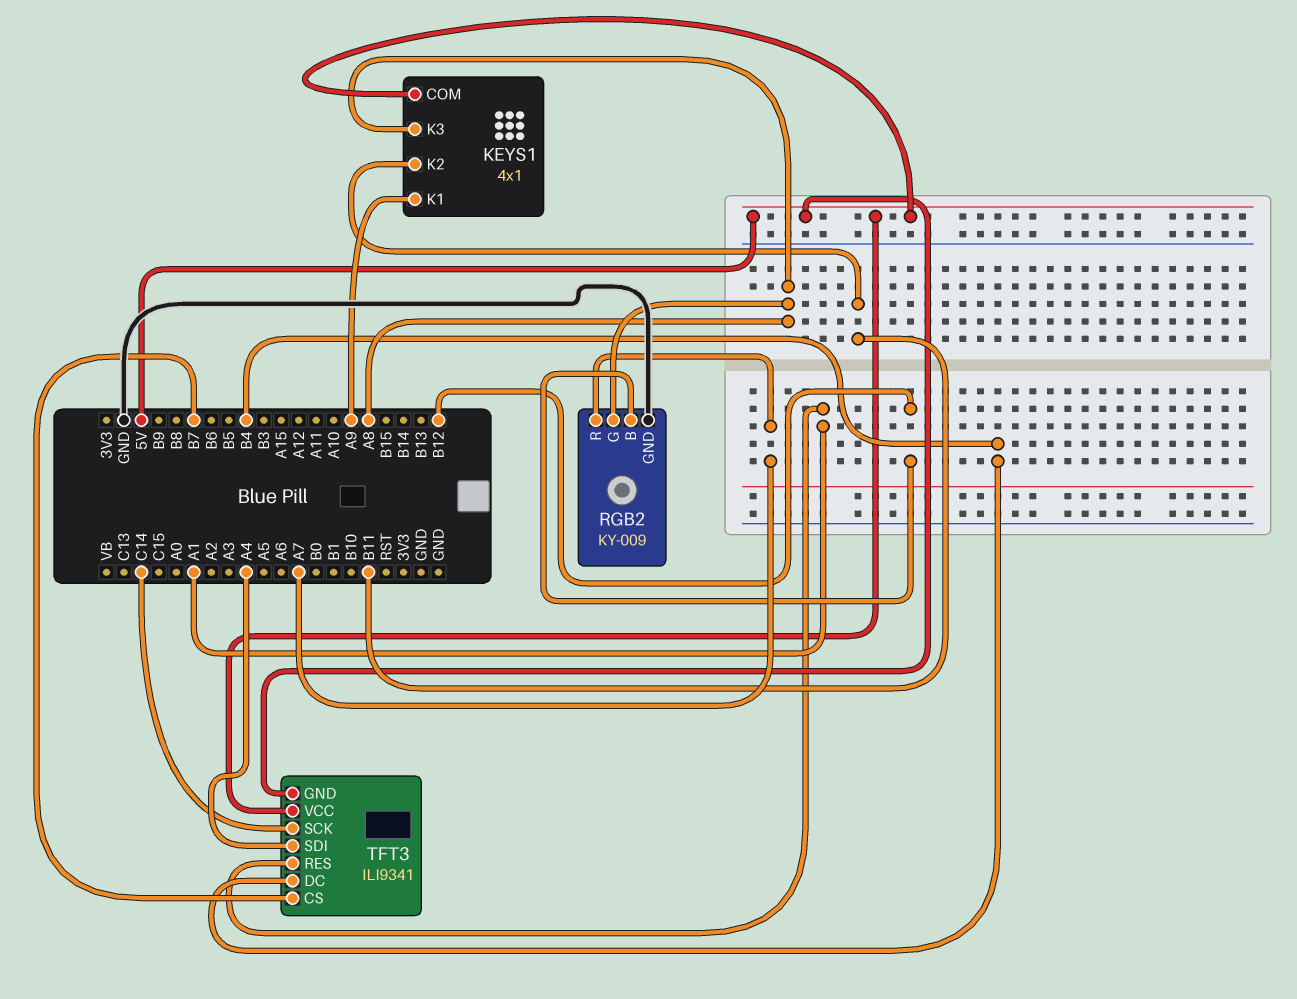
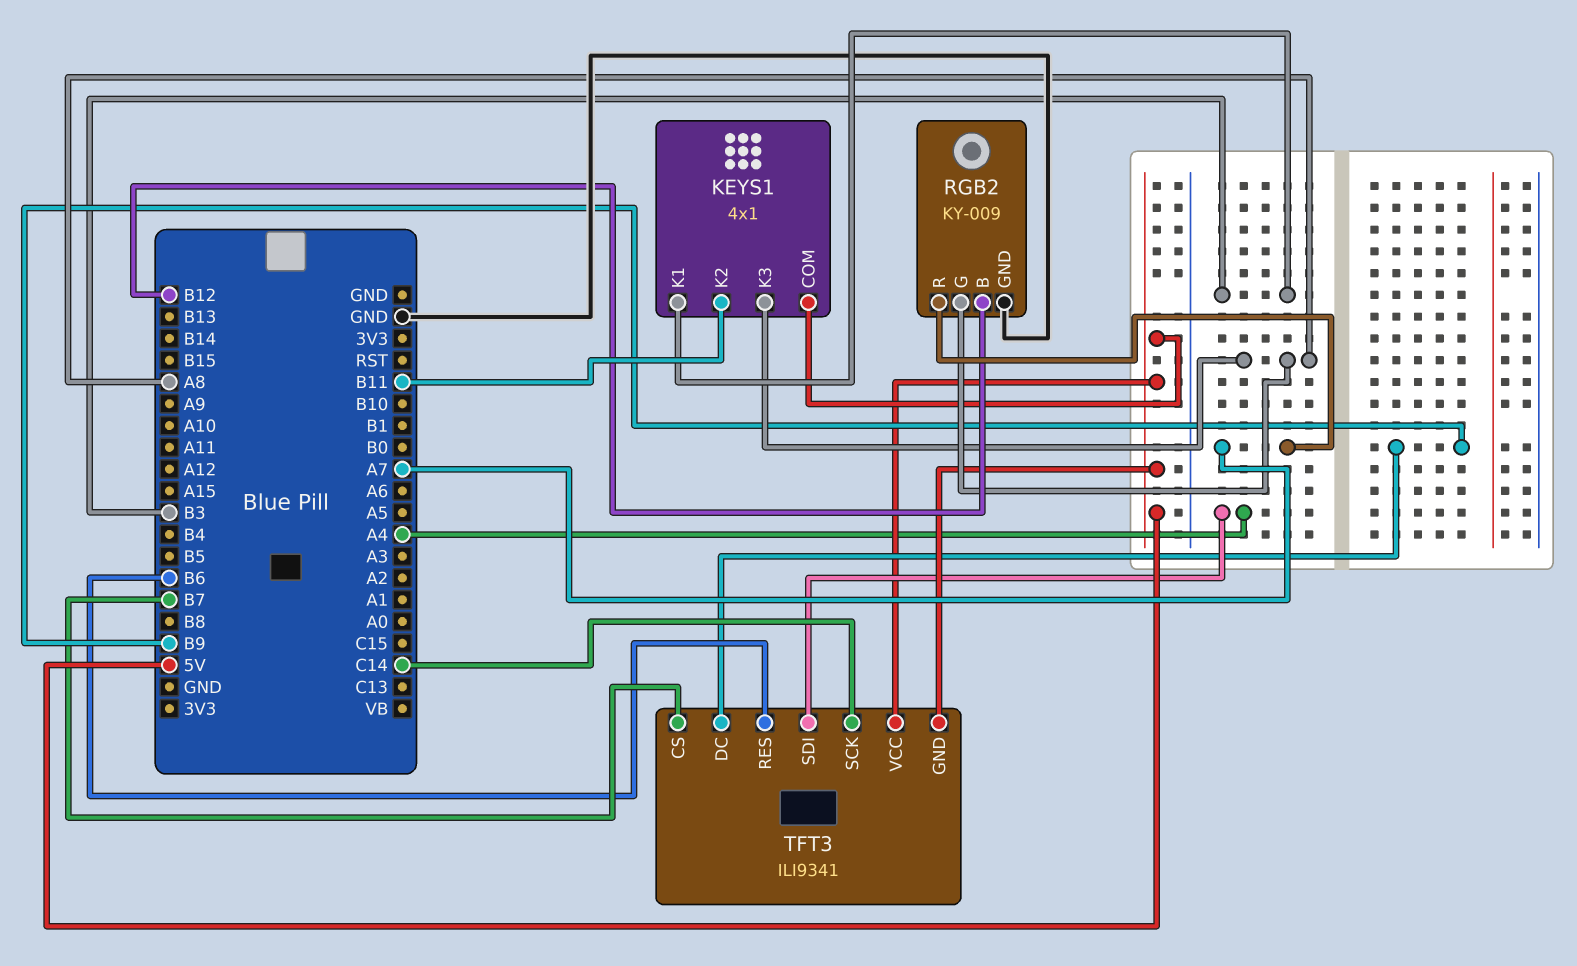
KEYS1 pin K1: A9 -> B3
TFT3 pin DC: B4 -> B9
TFT3 pin RES: A1 -> B6

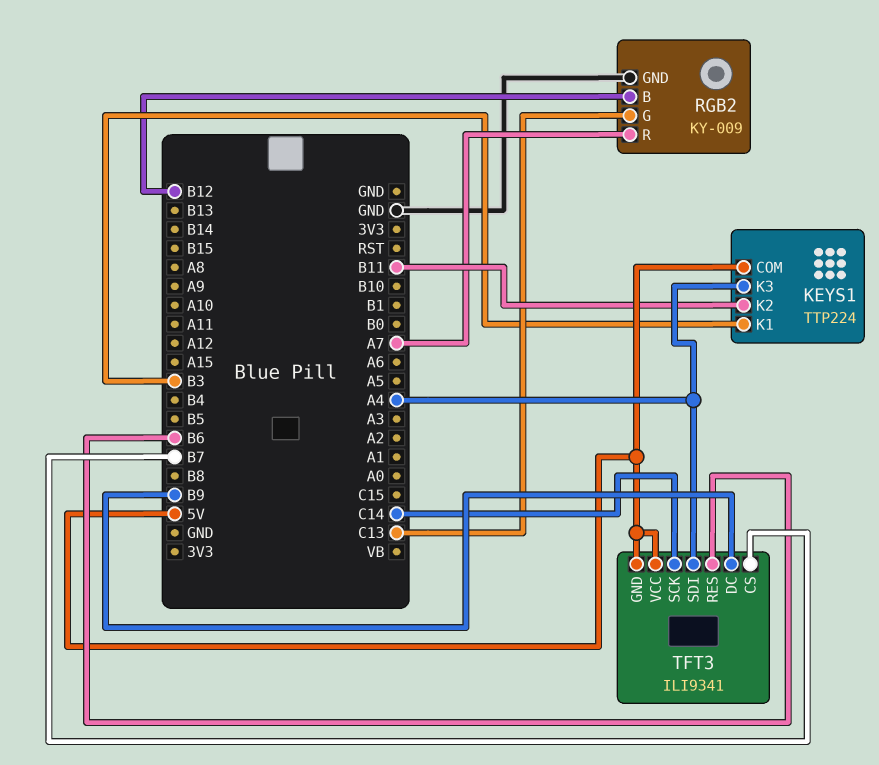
KEYS1: 4x1 -> TTP224
KEYS1 pin K3: A8 -> A4
RGB2 pin G: A8 -> C13

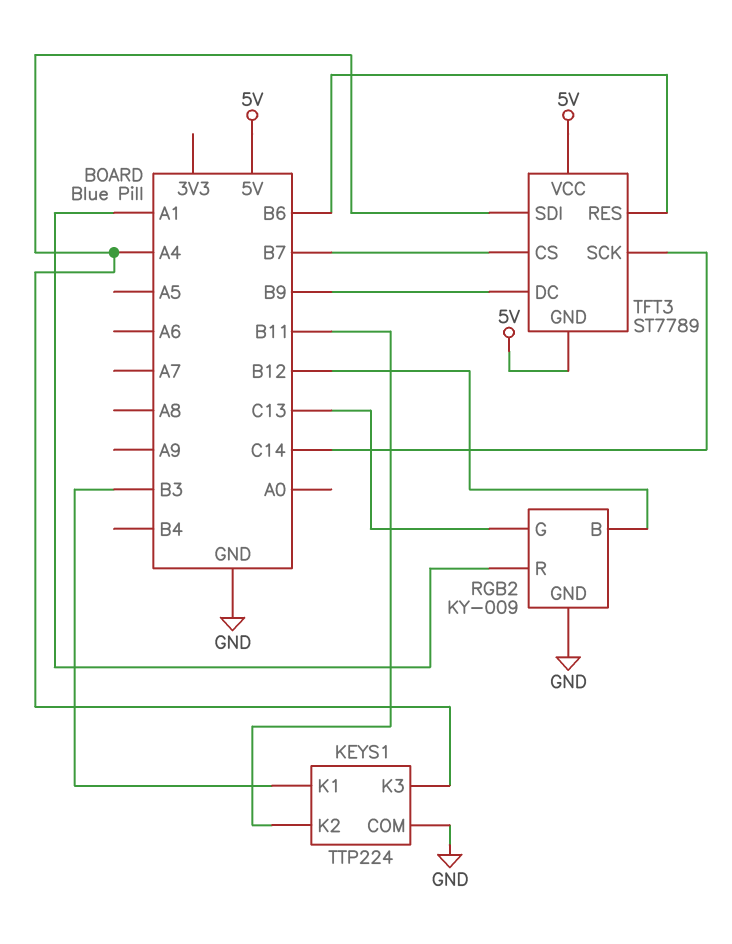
KEYS1 pin COM: 5V -> GND
RGB2 pin R: A7 -> A1
TFT3: ILI9341 -> ST7789

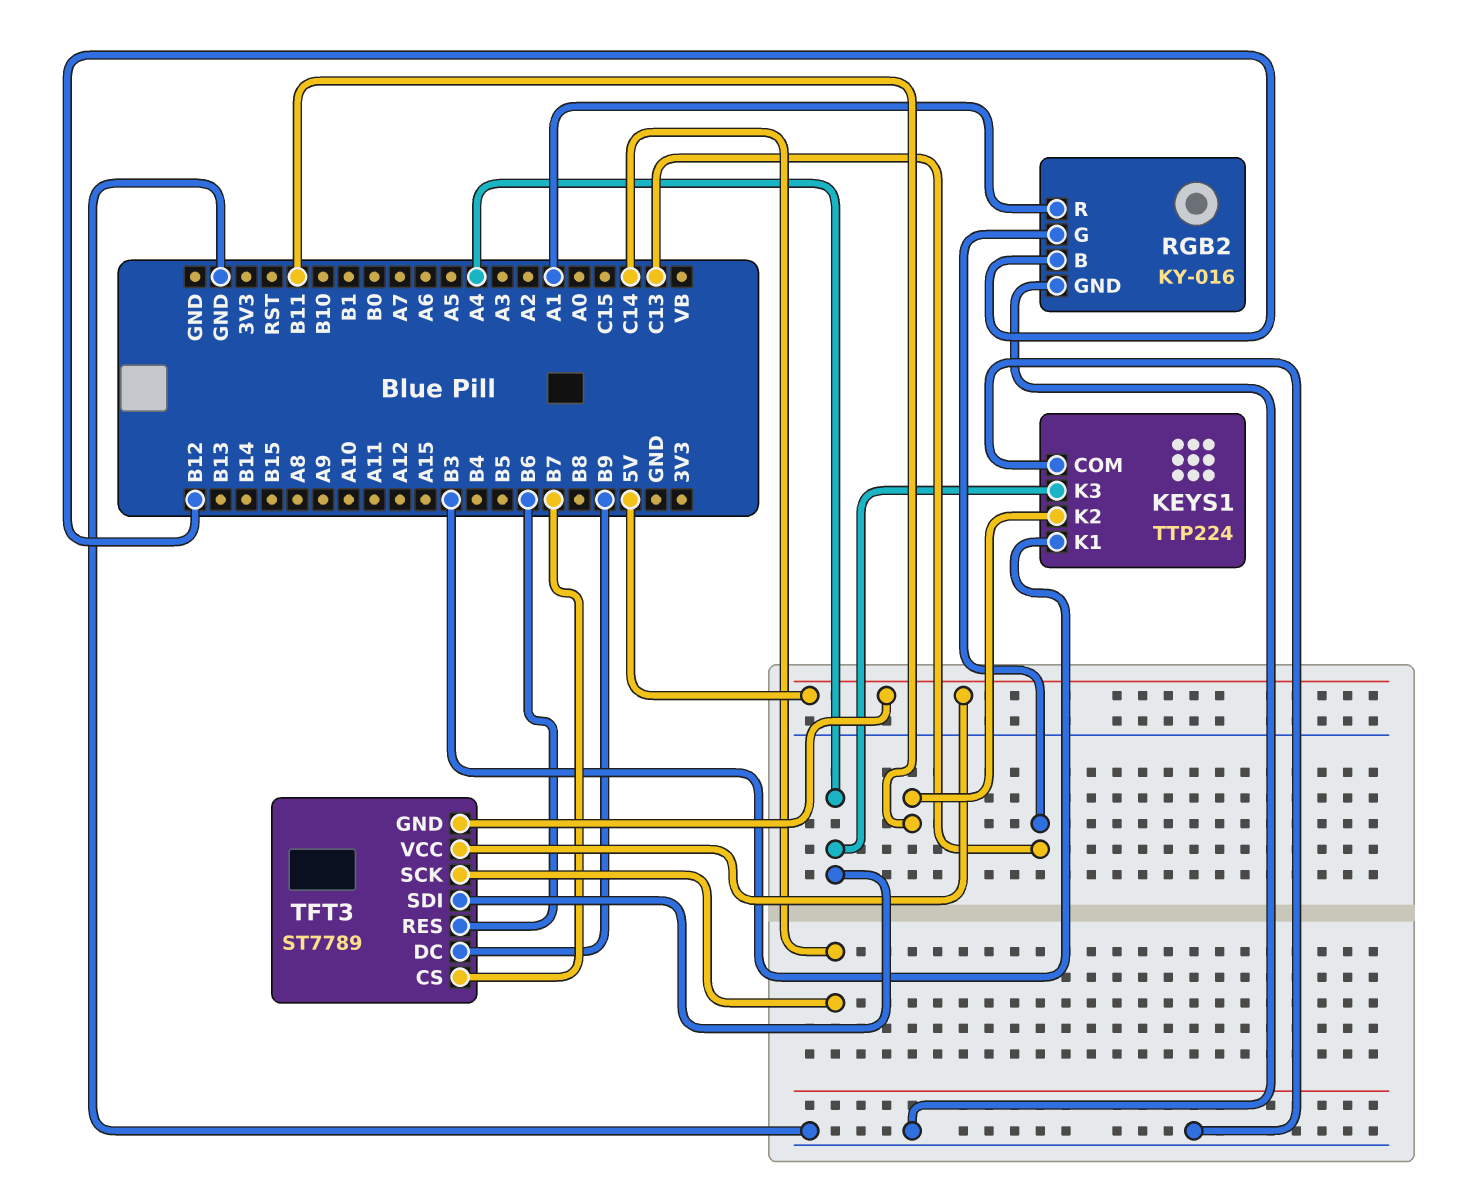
RGB2: KY-009 -> KY-016

